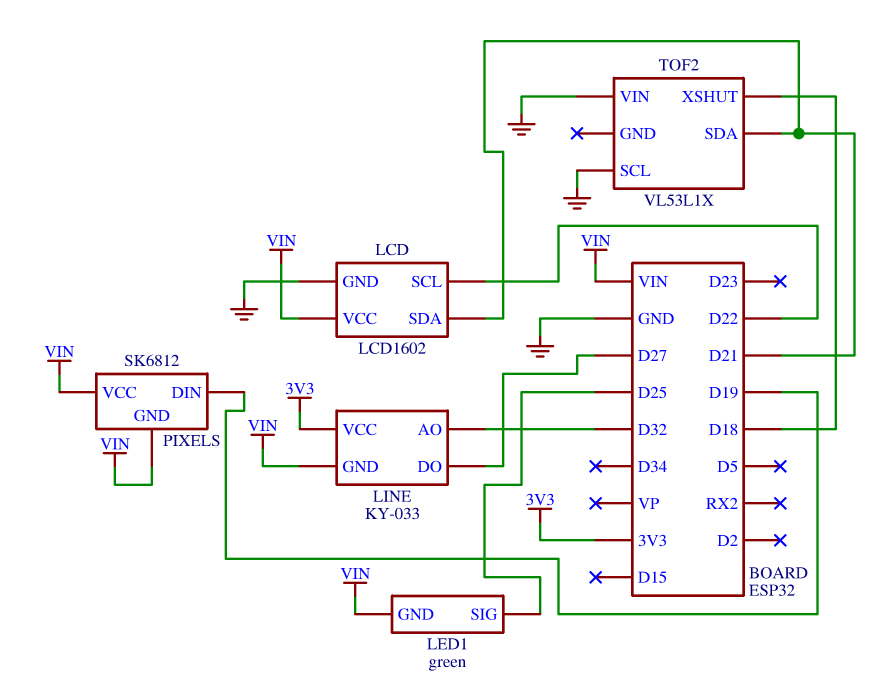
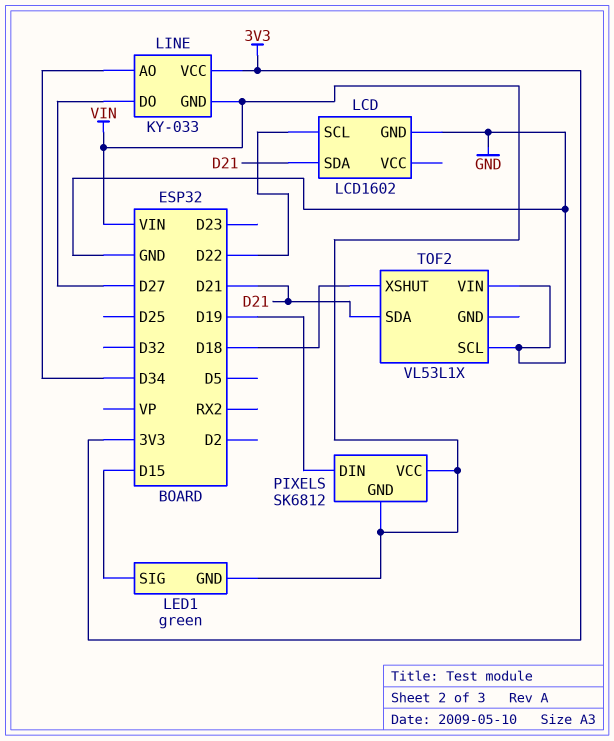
LCD pin VCC: VIN -> none
LED1 pin SIG: D25 -> D15
LINE pin AO: D32 -> D34

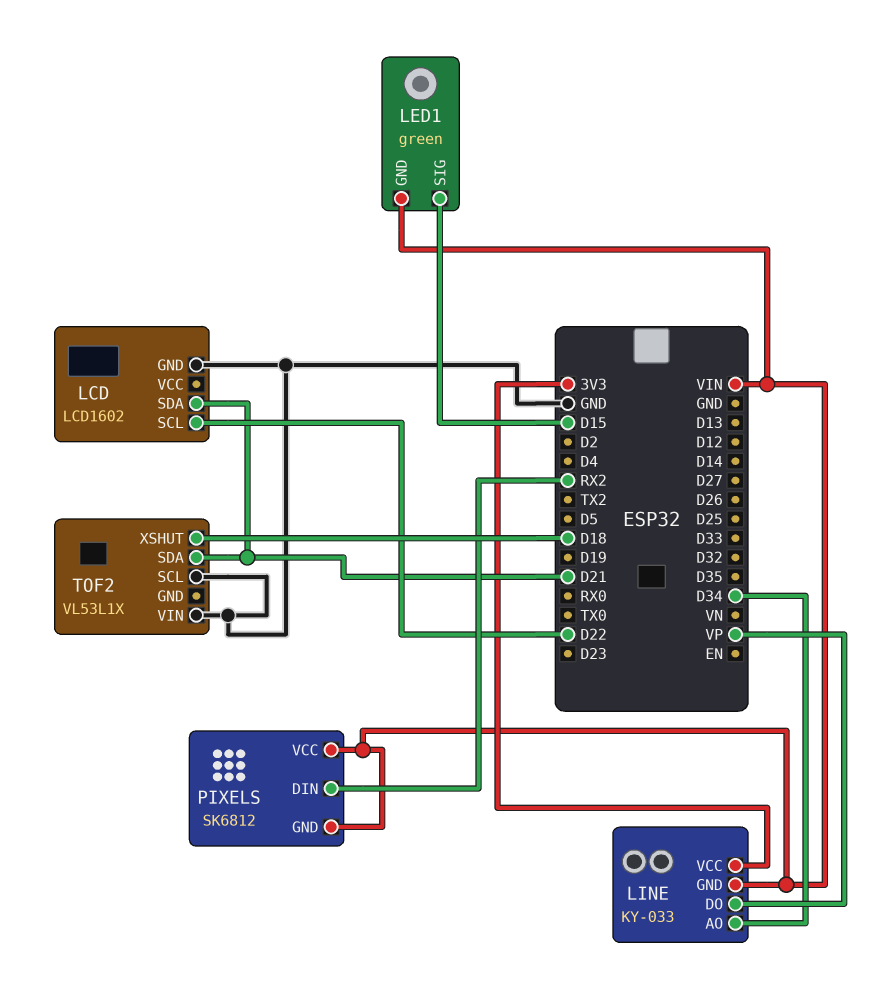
LINE pin DO: D27 -> VP
PIXELS pin DIN: D19 -> RX2

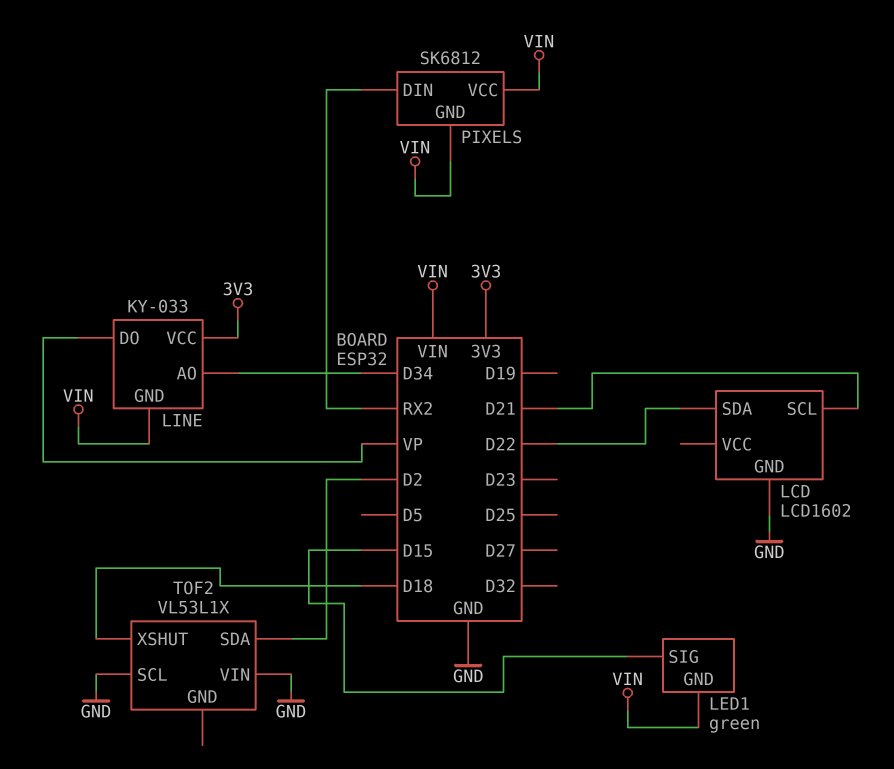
LCD pin SCL: D22 -> D21
LCD pin SDA: D21 -> D22
TOF2 pin SDA: D21 -> D2

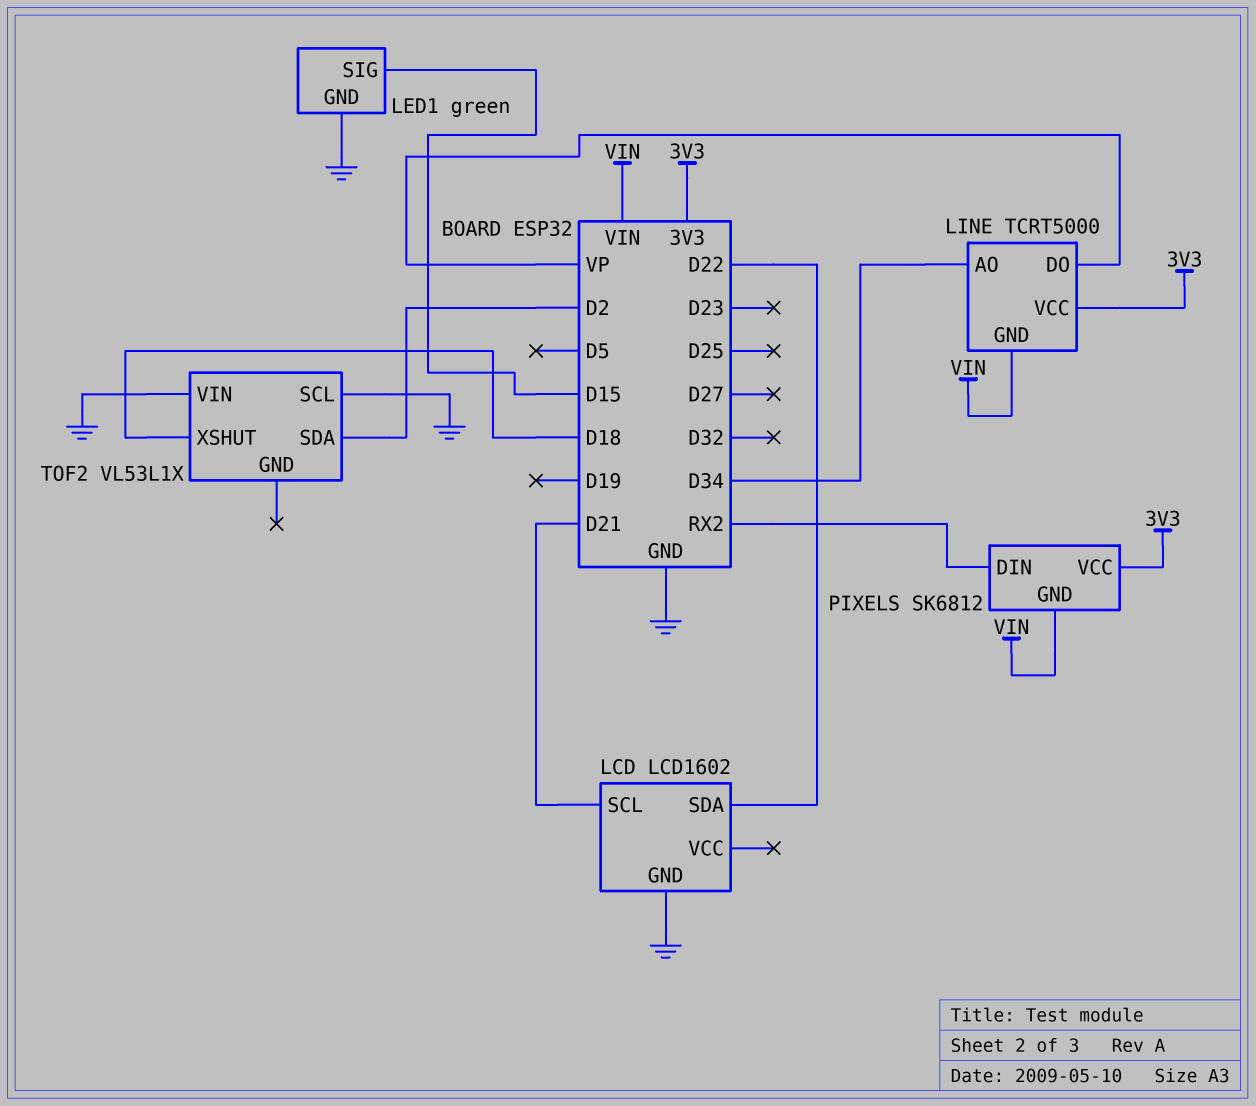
LED1 pin GND: VIN -> GND
LINE: KY-033 -> TCRT5000
PIXELS pin VCC: VIN -> 3V3

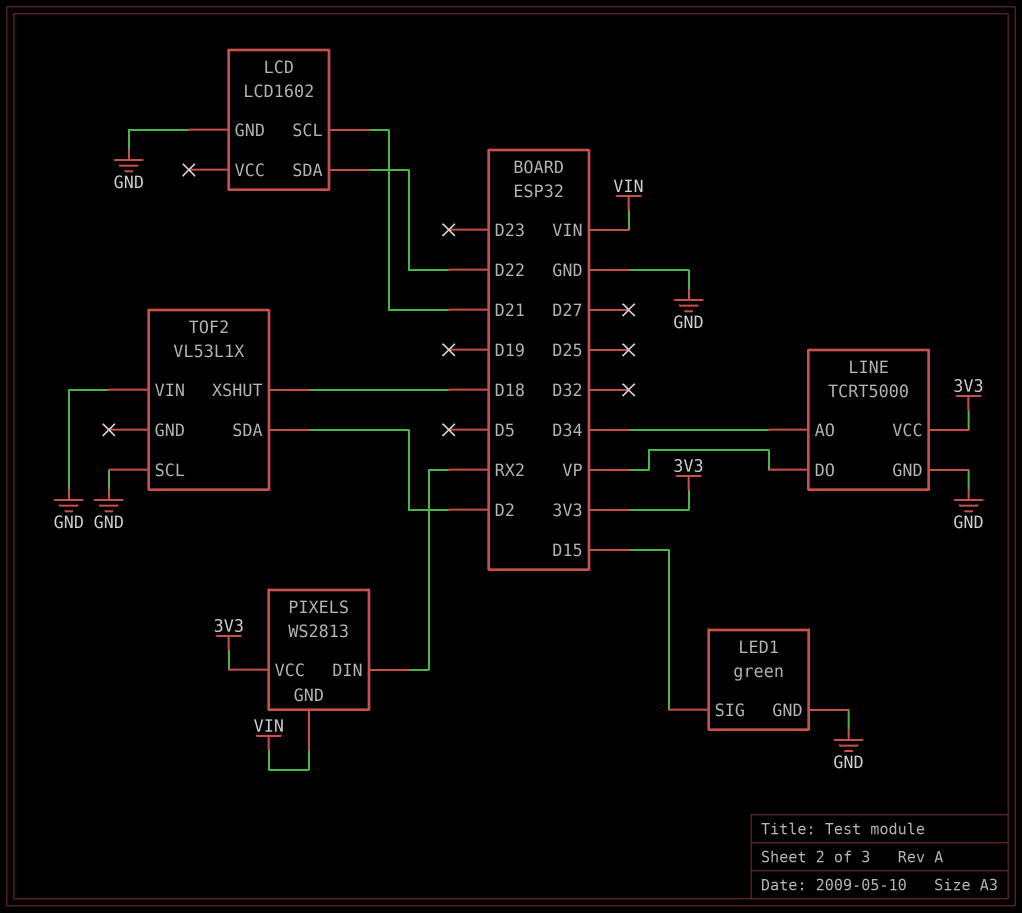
LINE pin GND: VIN -> GND
PIXELS: SK6812 -> WS2813

